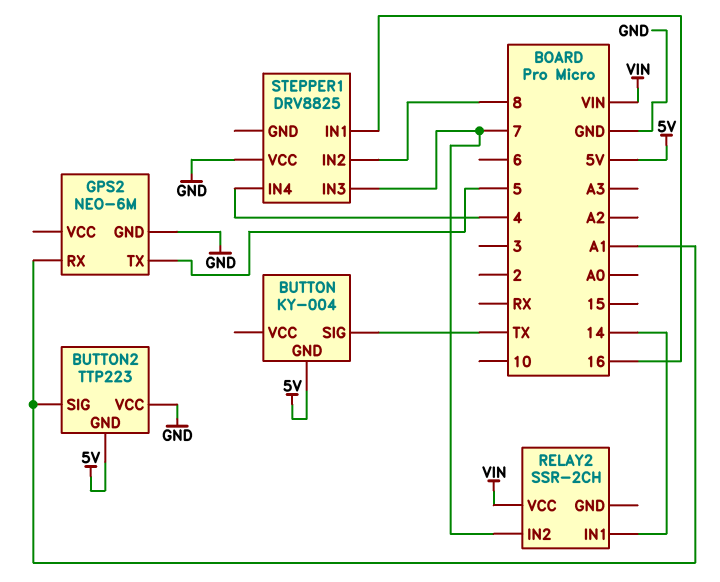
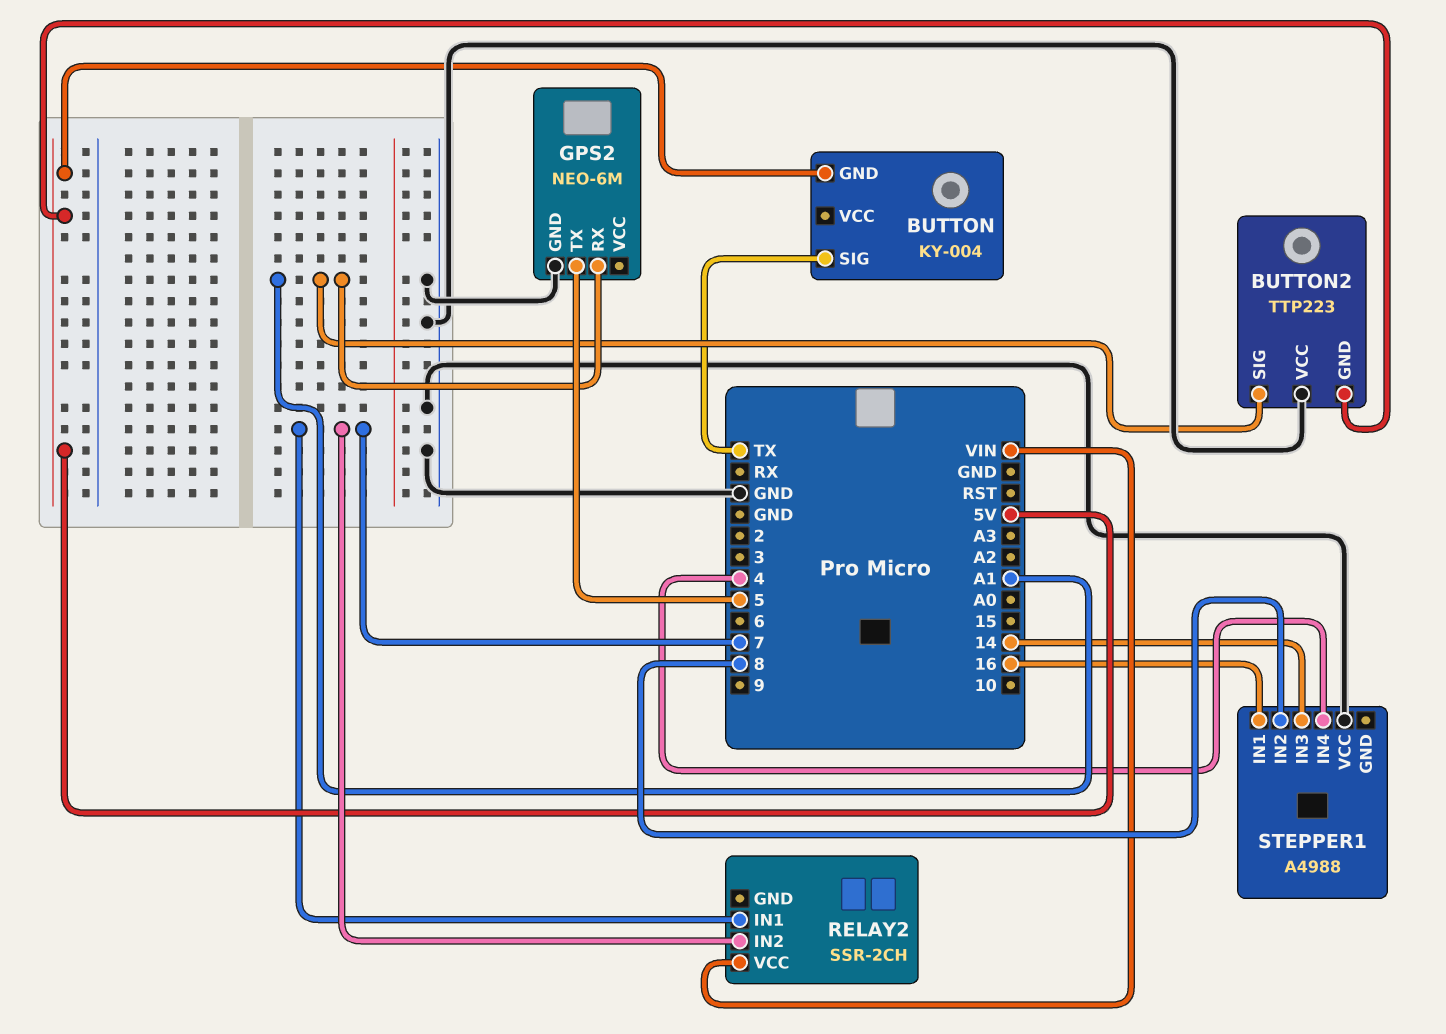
RELAY2 pin IN1: 14 -> 7
STEPPER1: DRV8825 -> A4988
STEPPER1 pin IN3: 7 -> 14

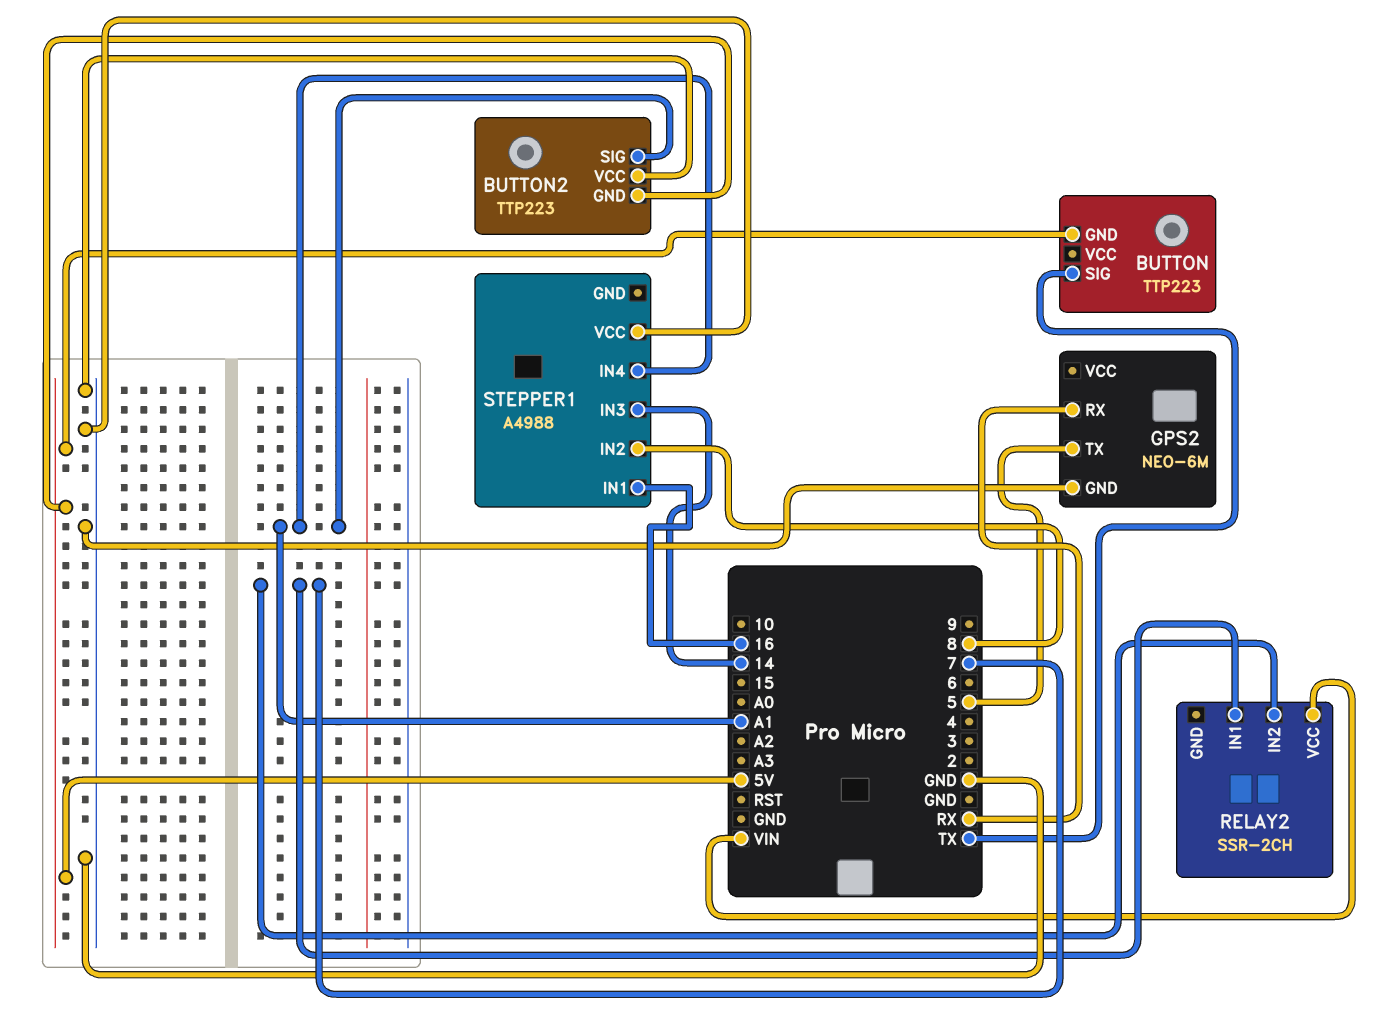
BUTTON: KY-004 -> TTP223
GPS2 pin RX: A1 -> RX
STEPPER1 pin IN4: 4 -> A1

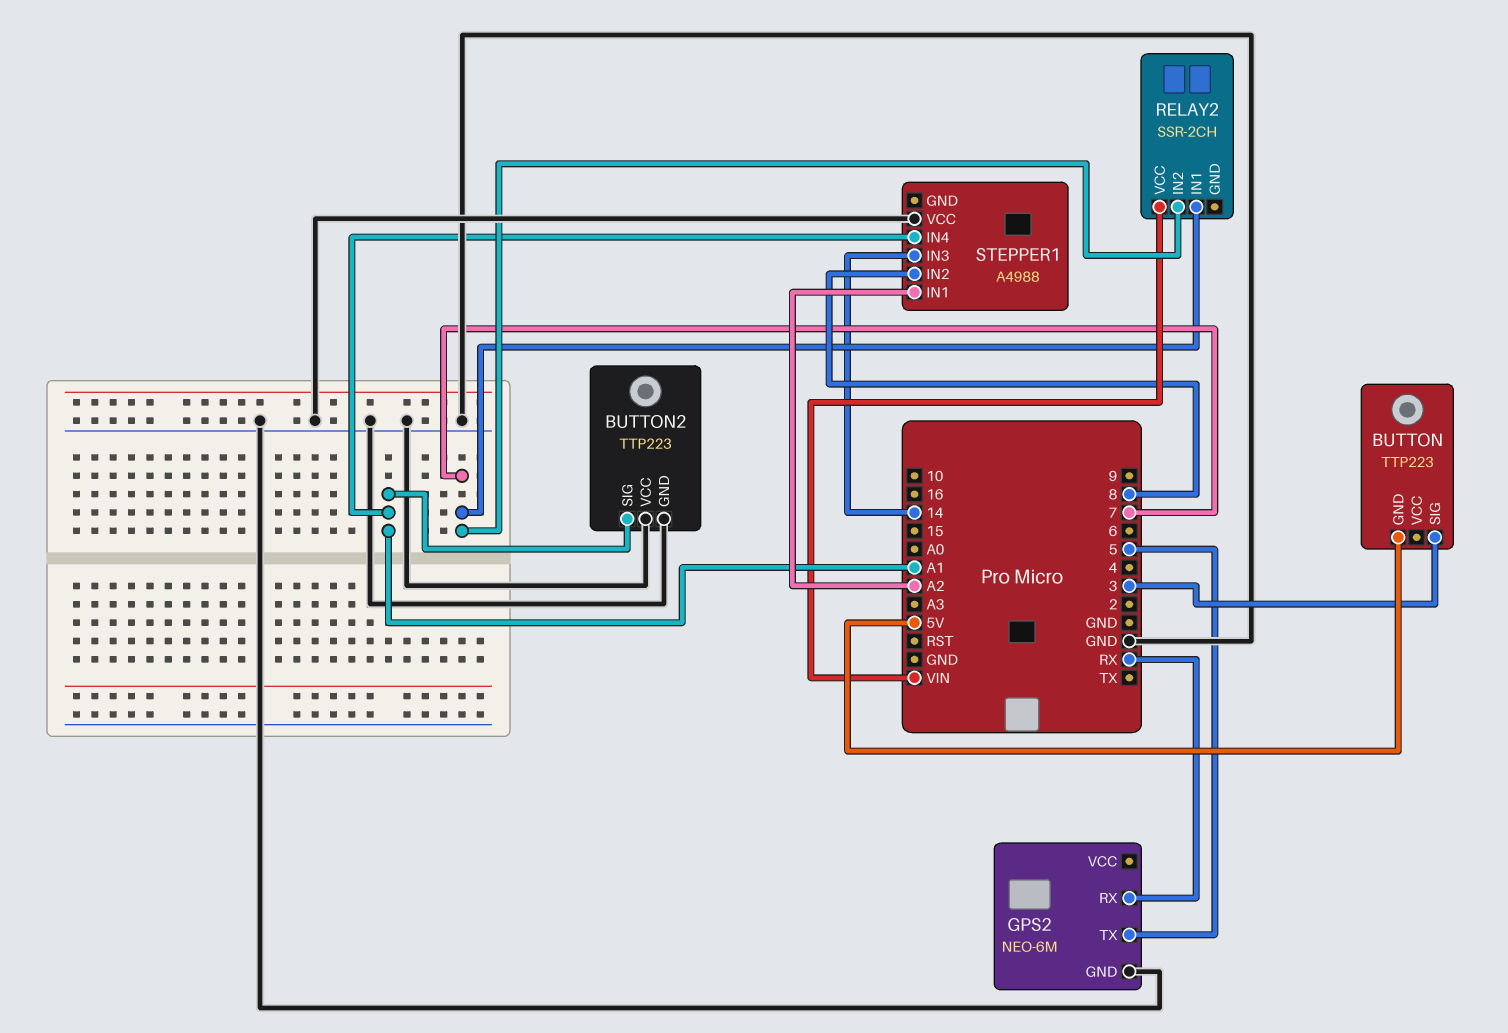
BUTTON pin SIG: TX -> 3
BUTTON2 pin GND: 5V -> GND
STEPPER1 pin IN1: 16 -> A2

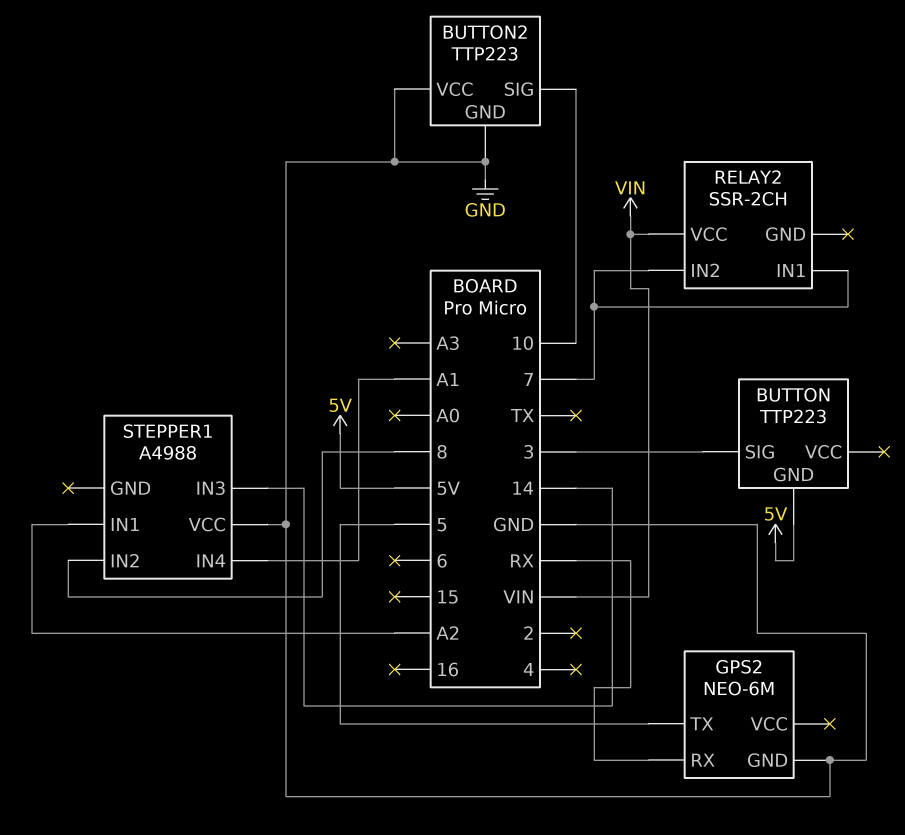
BUTTON2 pin SIG: A1 -> 10

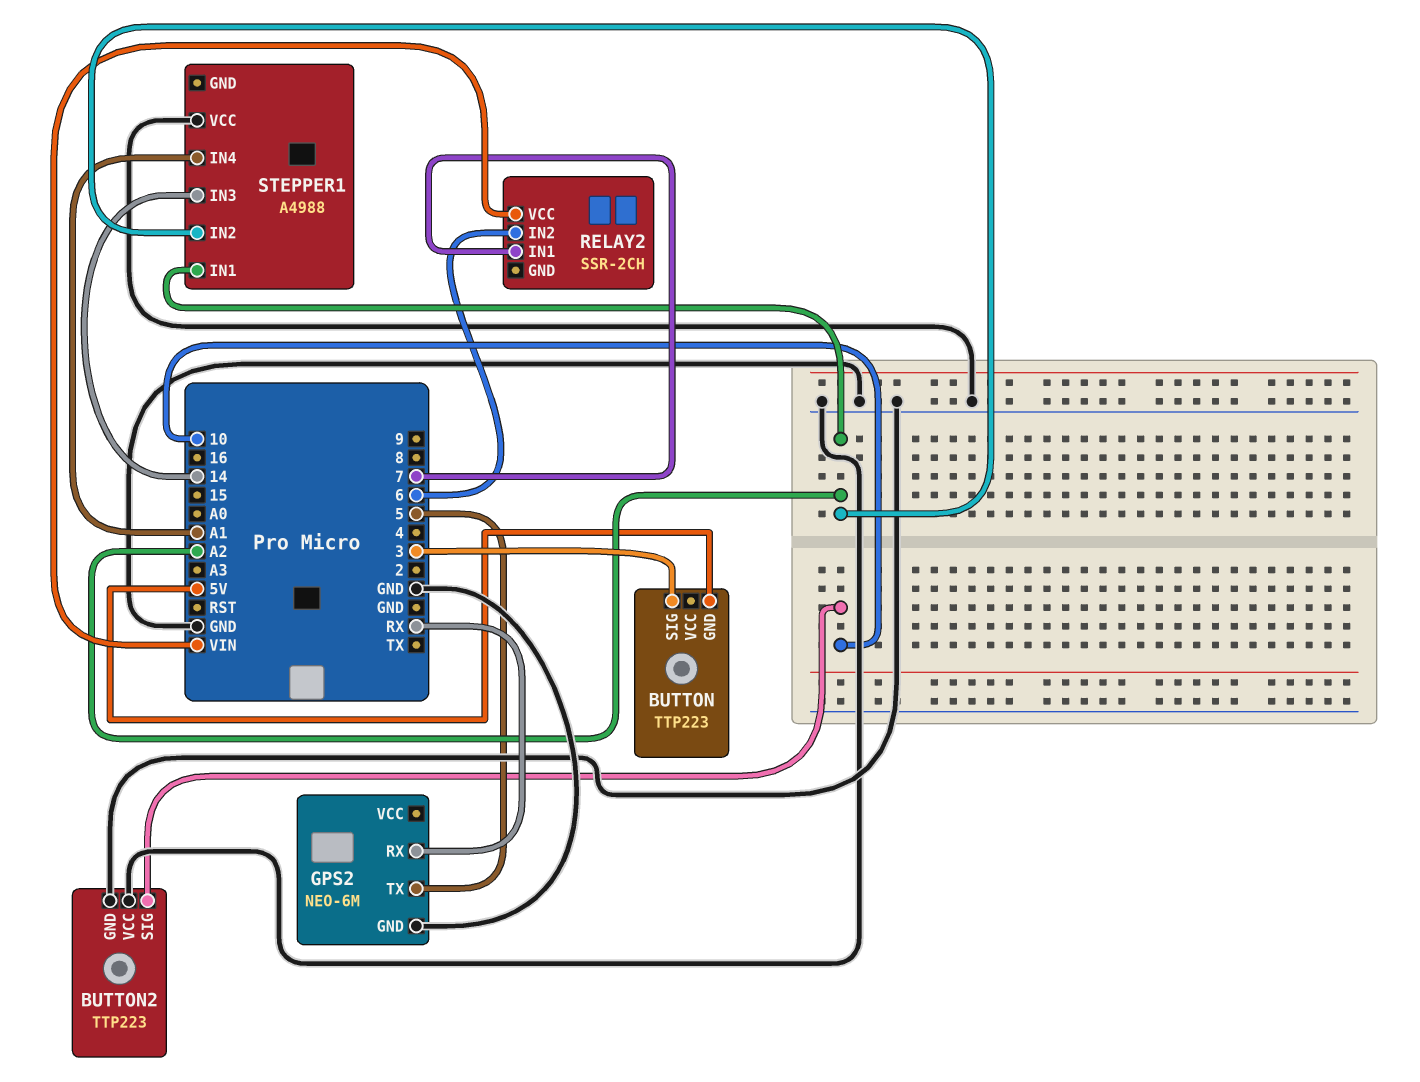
RELAY2 pin IN2: 7 -> 6
STEPPER1 pin IN2: 8 -> A2

